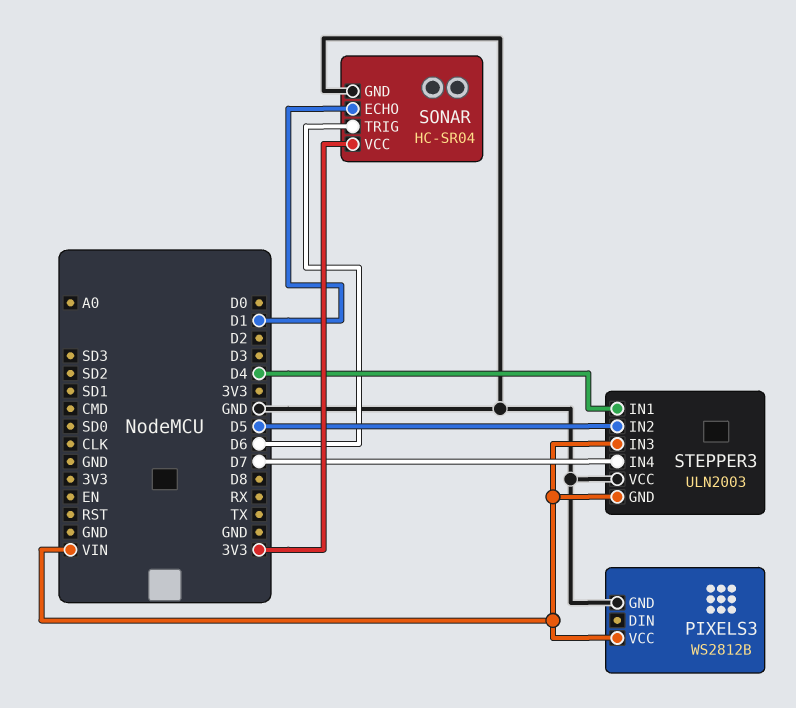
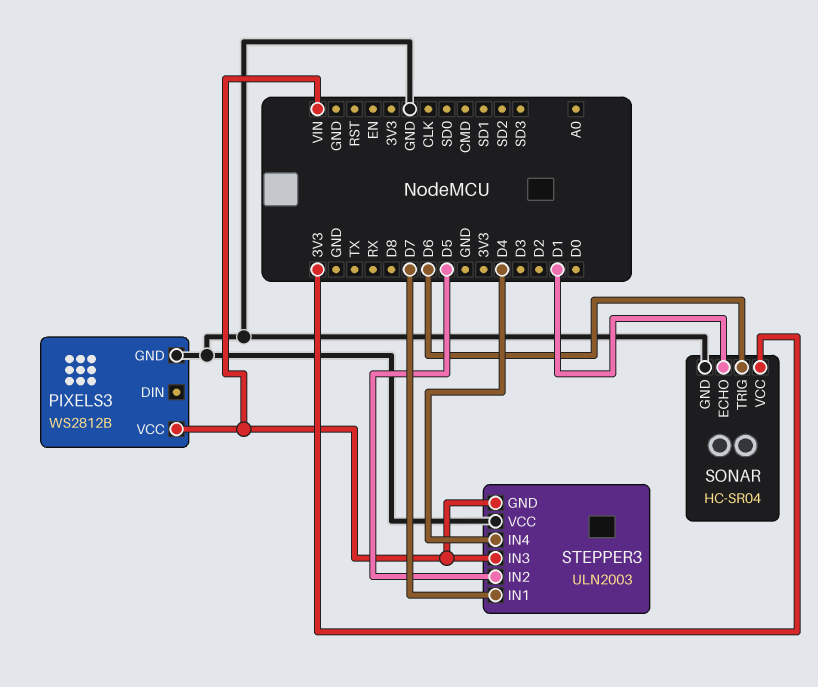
STEPPER3 pin IN1: D4 -> D7
STEPPER3 pin IN4: D7 -> D4

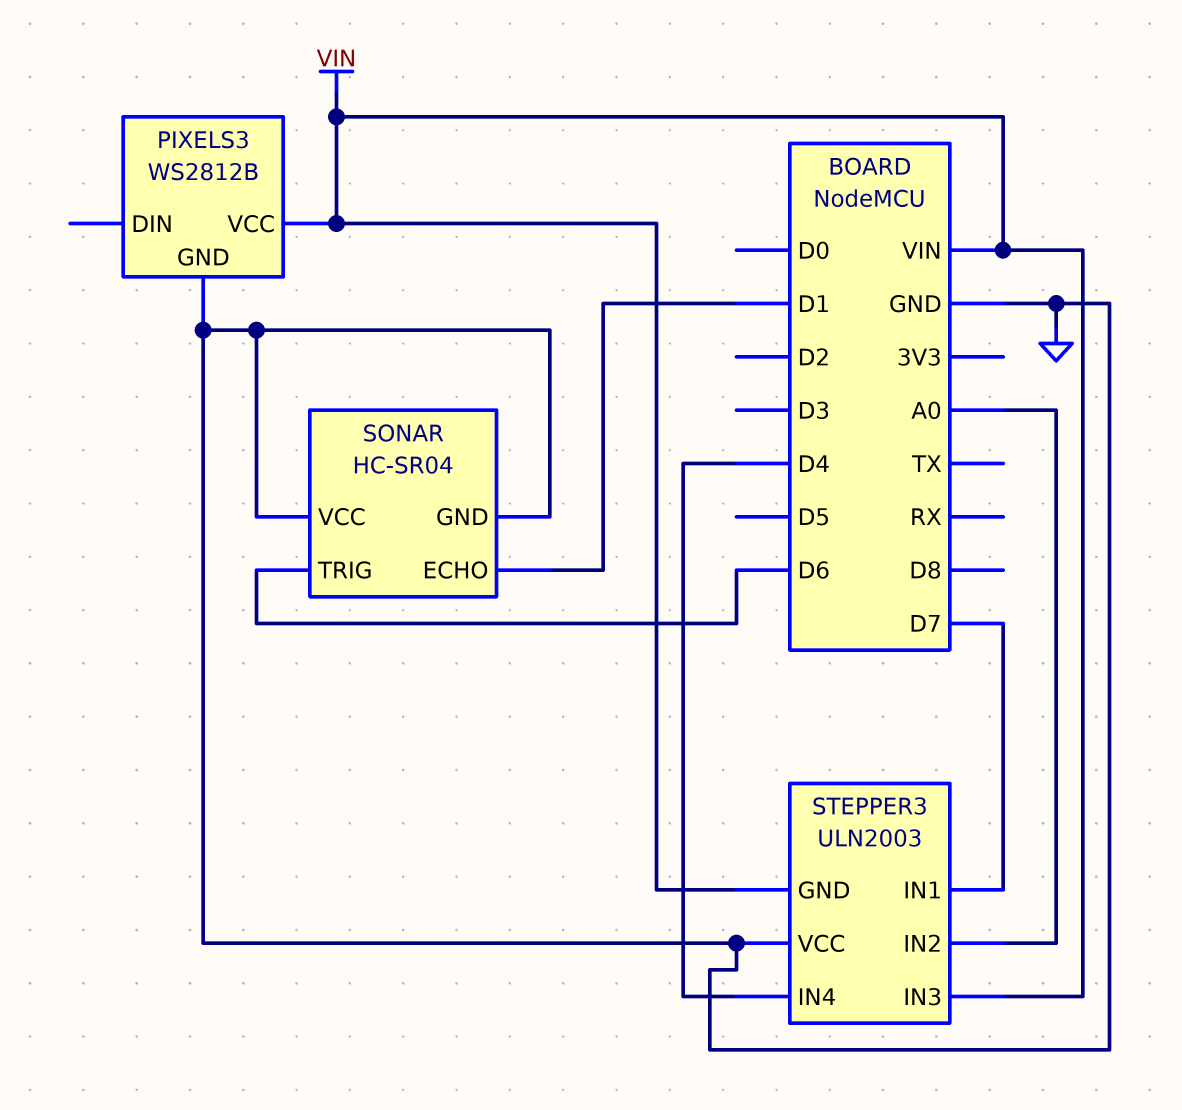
SONAR pin VCC: 3V3 -> GND
STEPPER3 pin IN2: D5 -> A0

